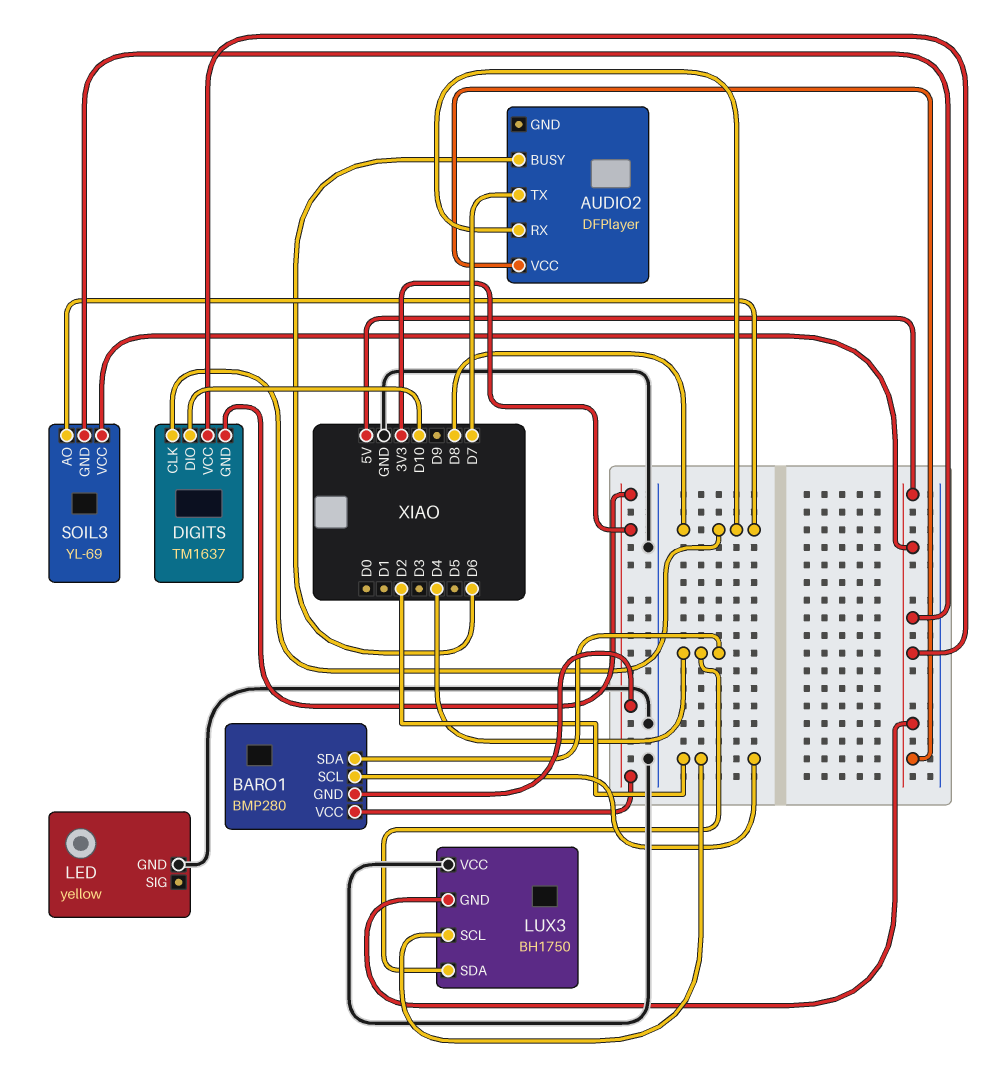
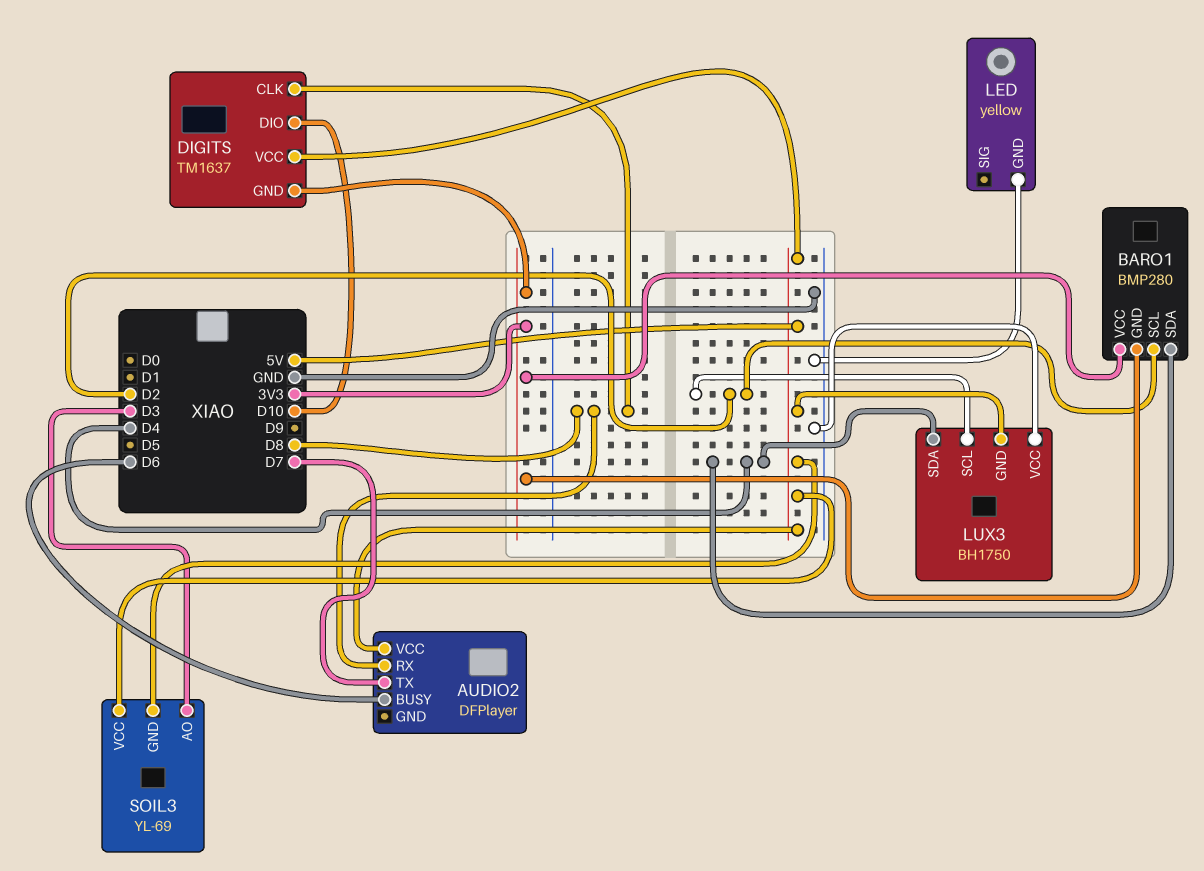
SOIL3 pin AO: D8 -> D3

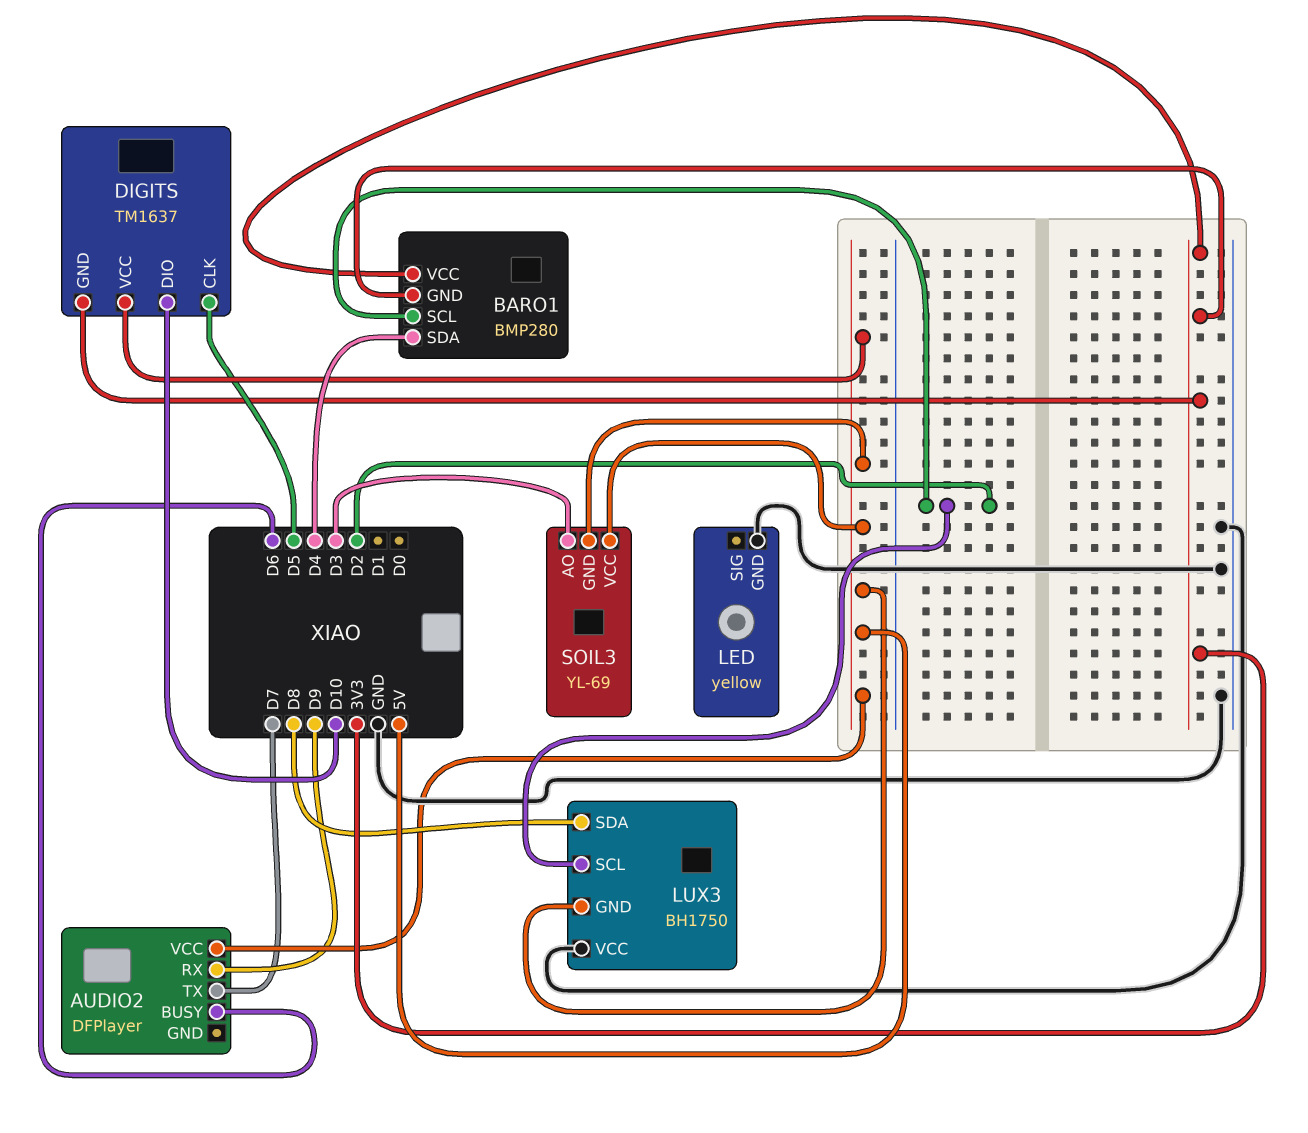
AUDIO2 pin RX: D8 -> D9
DIGITS pin CLK: D8 -> D5
LUX3 pin SDA: D4 -> D8

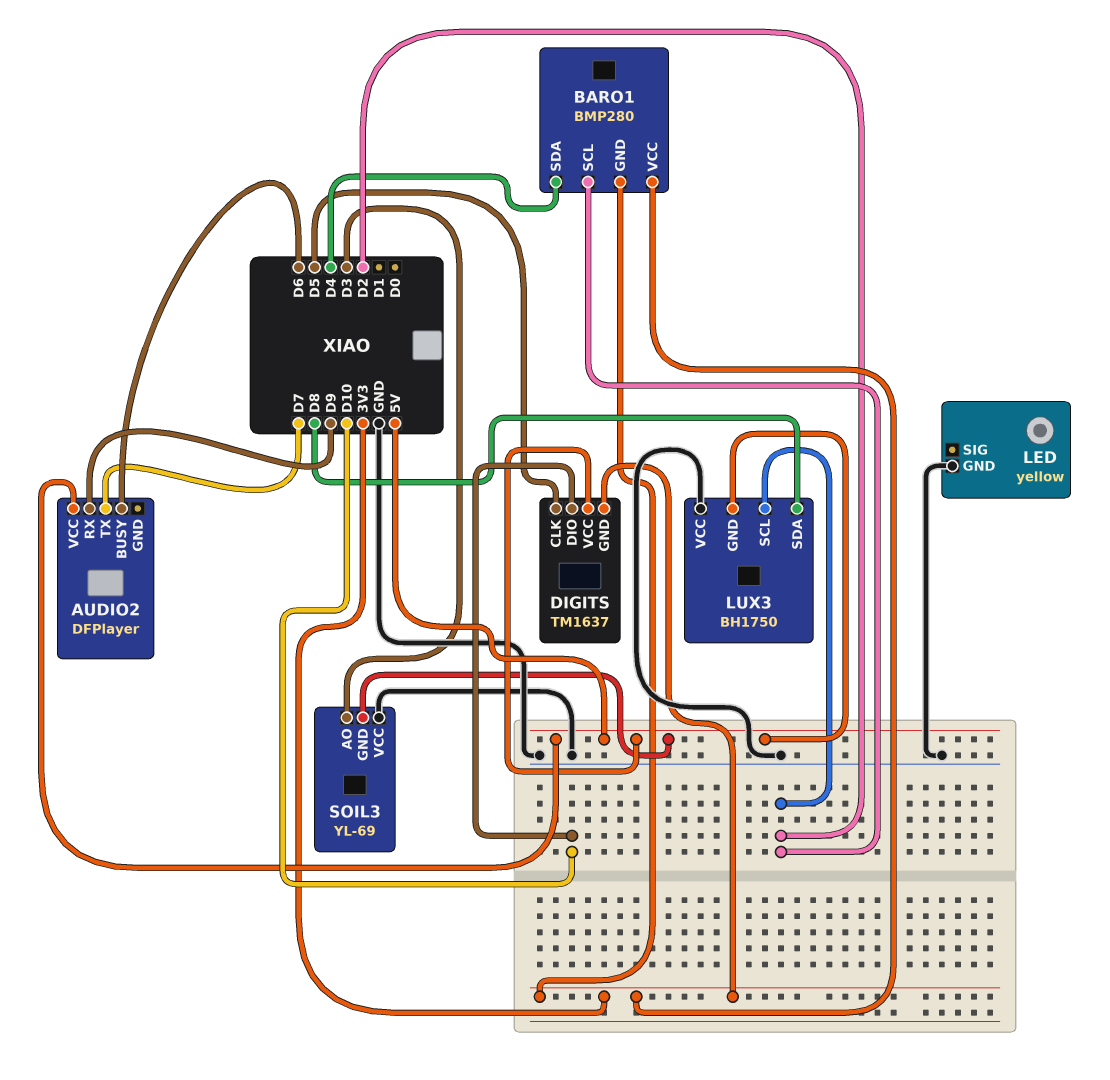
SOIL3 pin VCC: 5V -> GND

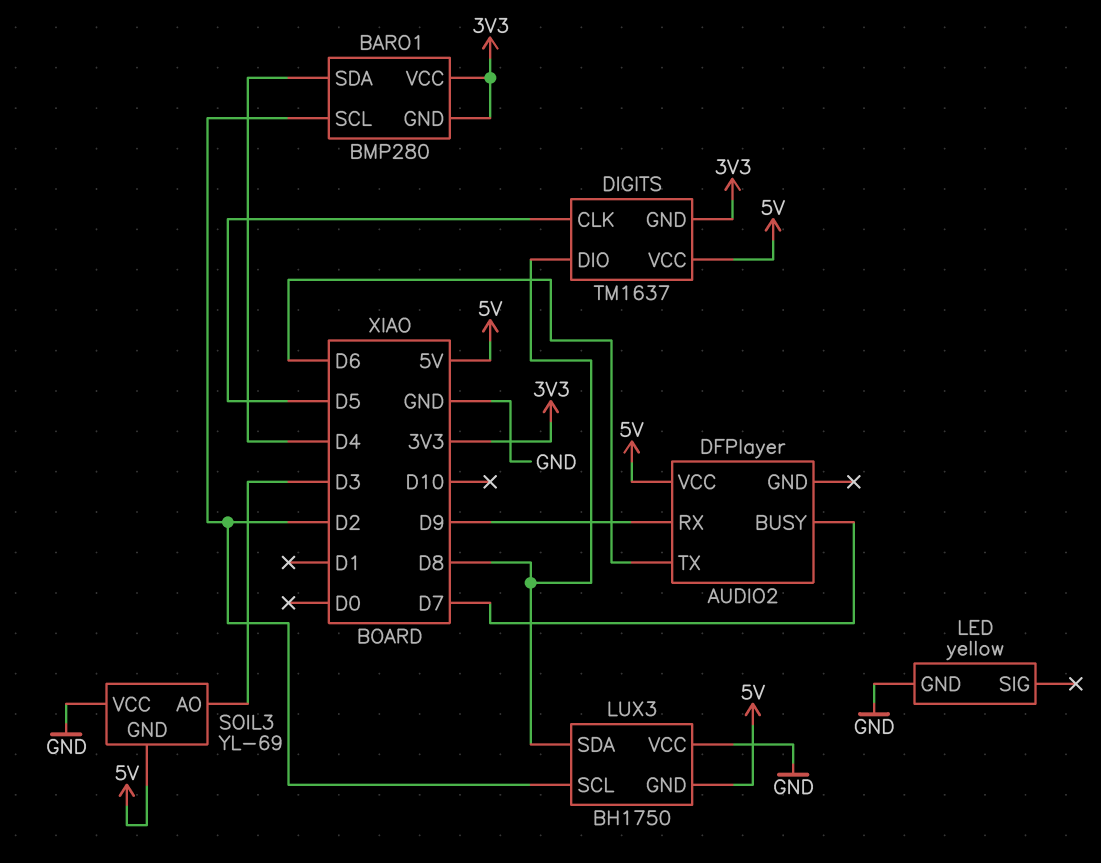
AUDIO2 pin BUSY: D6 -> D7
AUDIO2 pin TX: D7 -> D6
DIGITS pin DIO: D10 -> D8

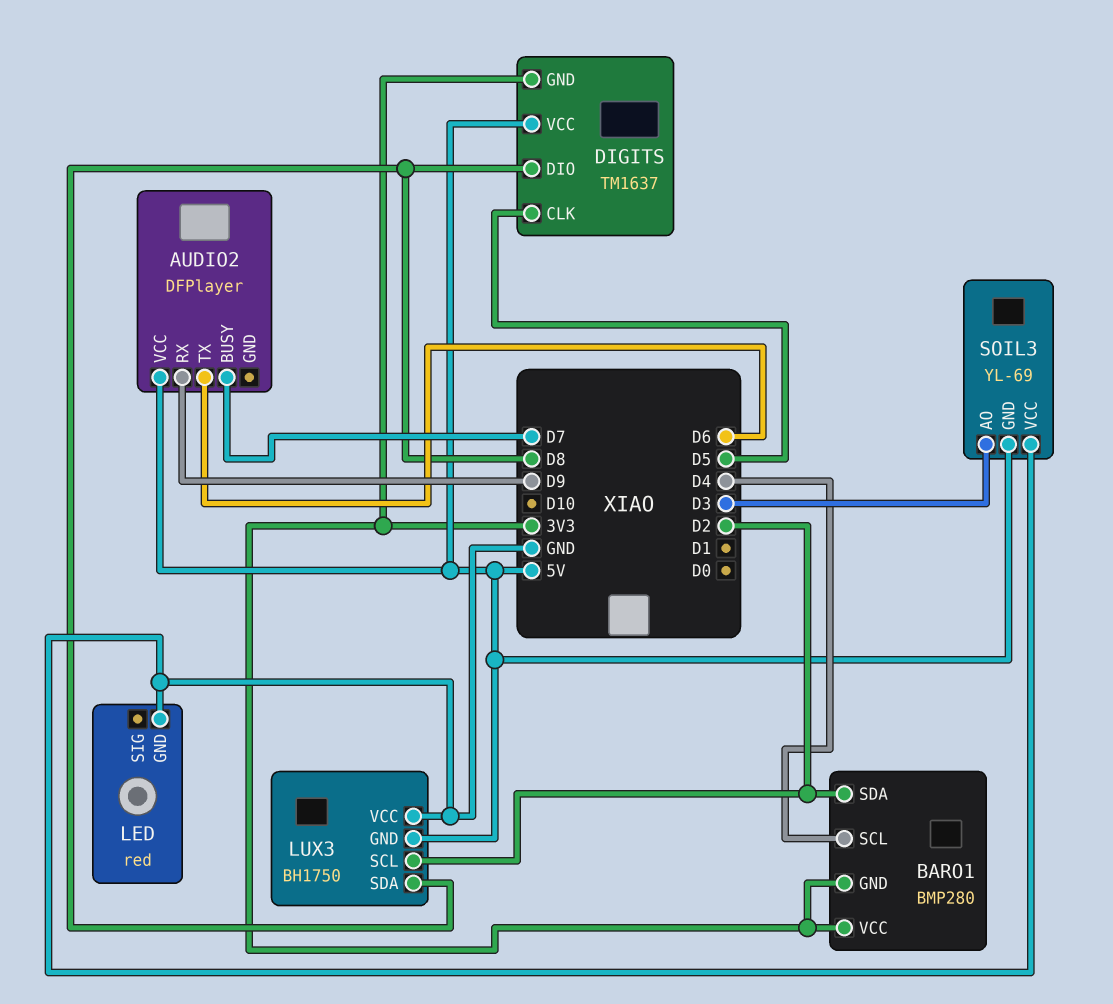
BARO1 pin SCL: D2 -> D4
BARO1 pin SDA: D4 -> D2
LED: yellow -> red

